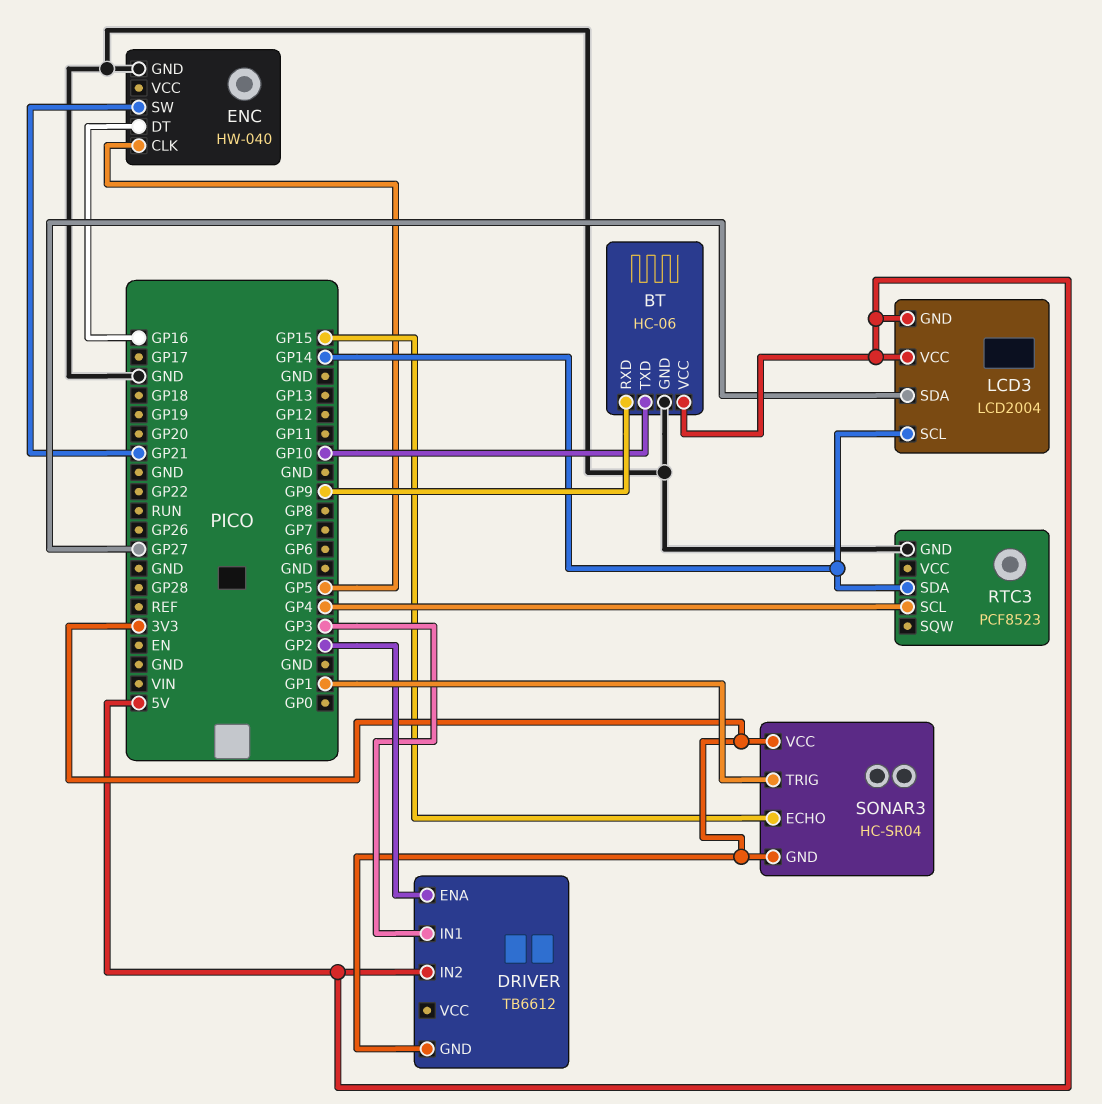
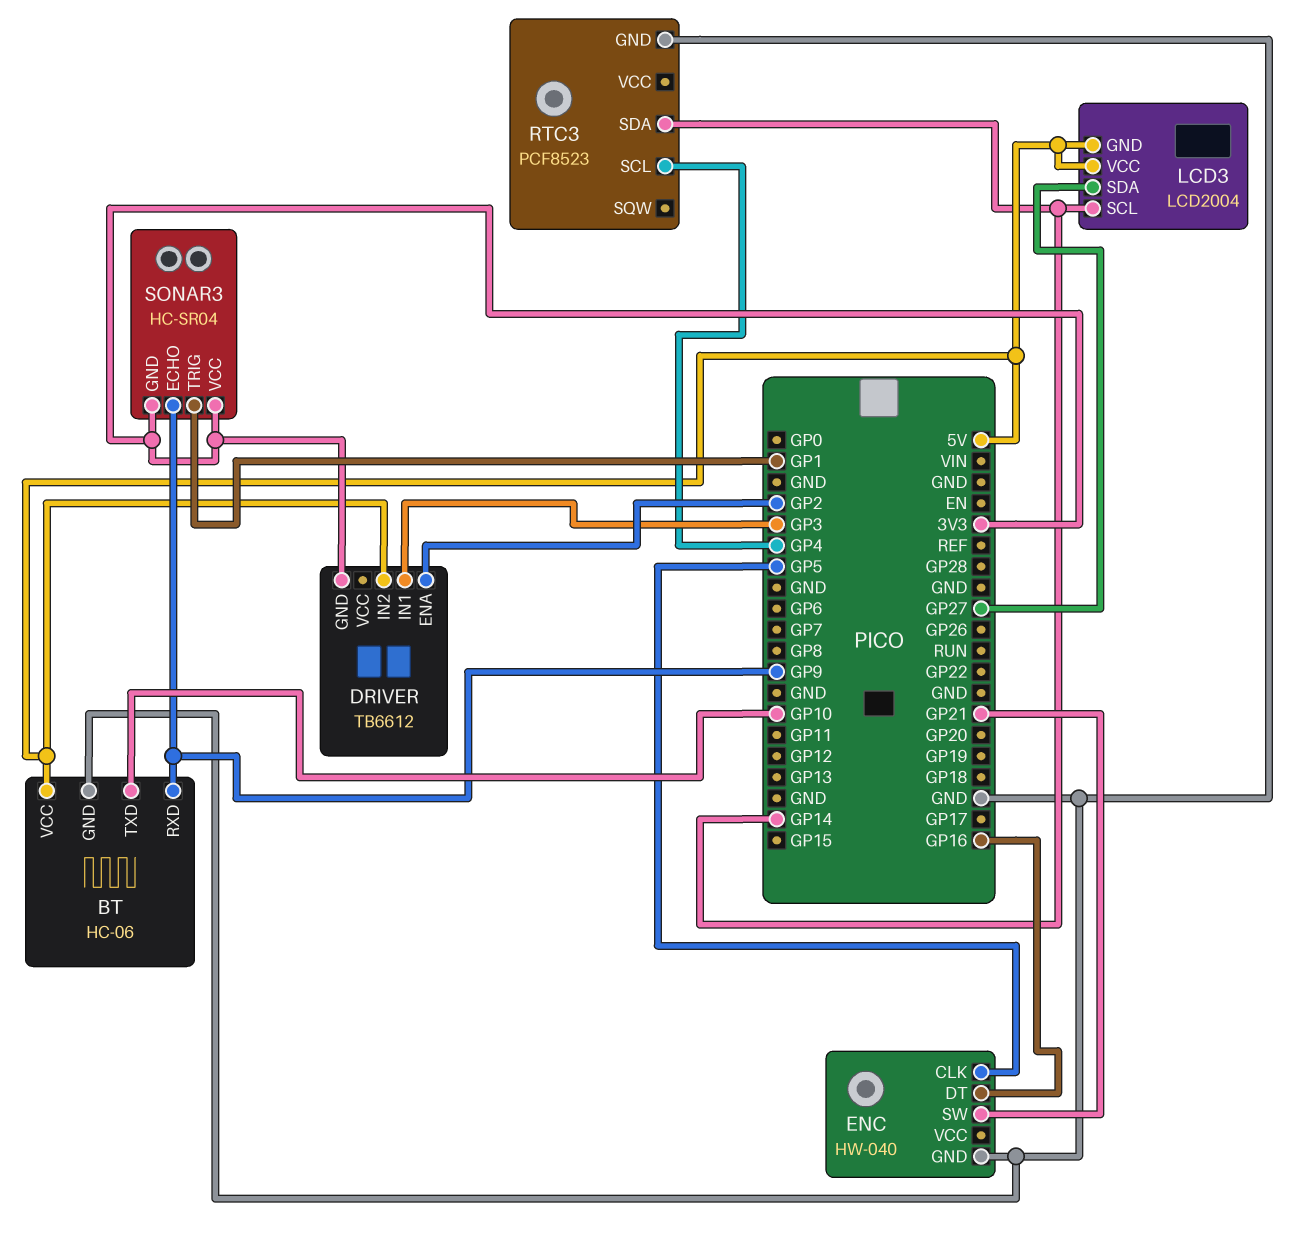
SONAR3 pin ECHO: GP15 -> GP9

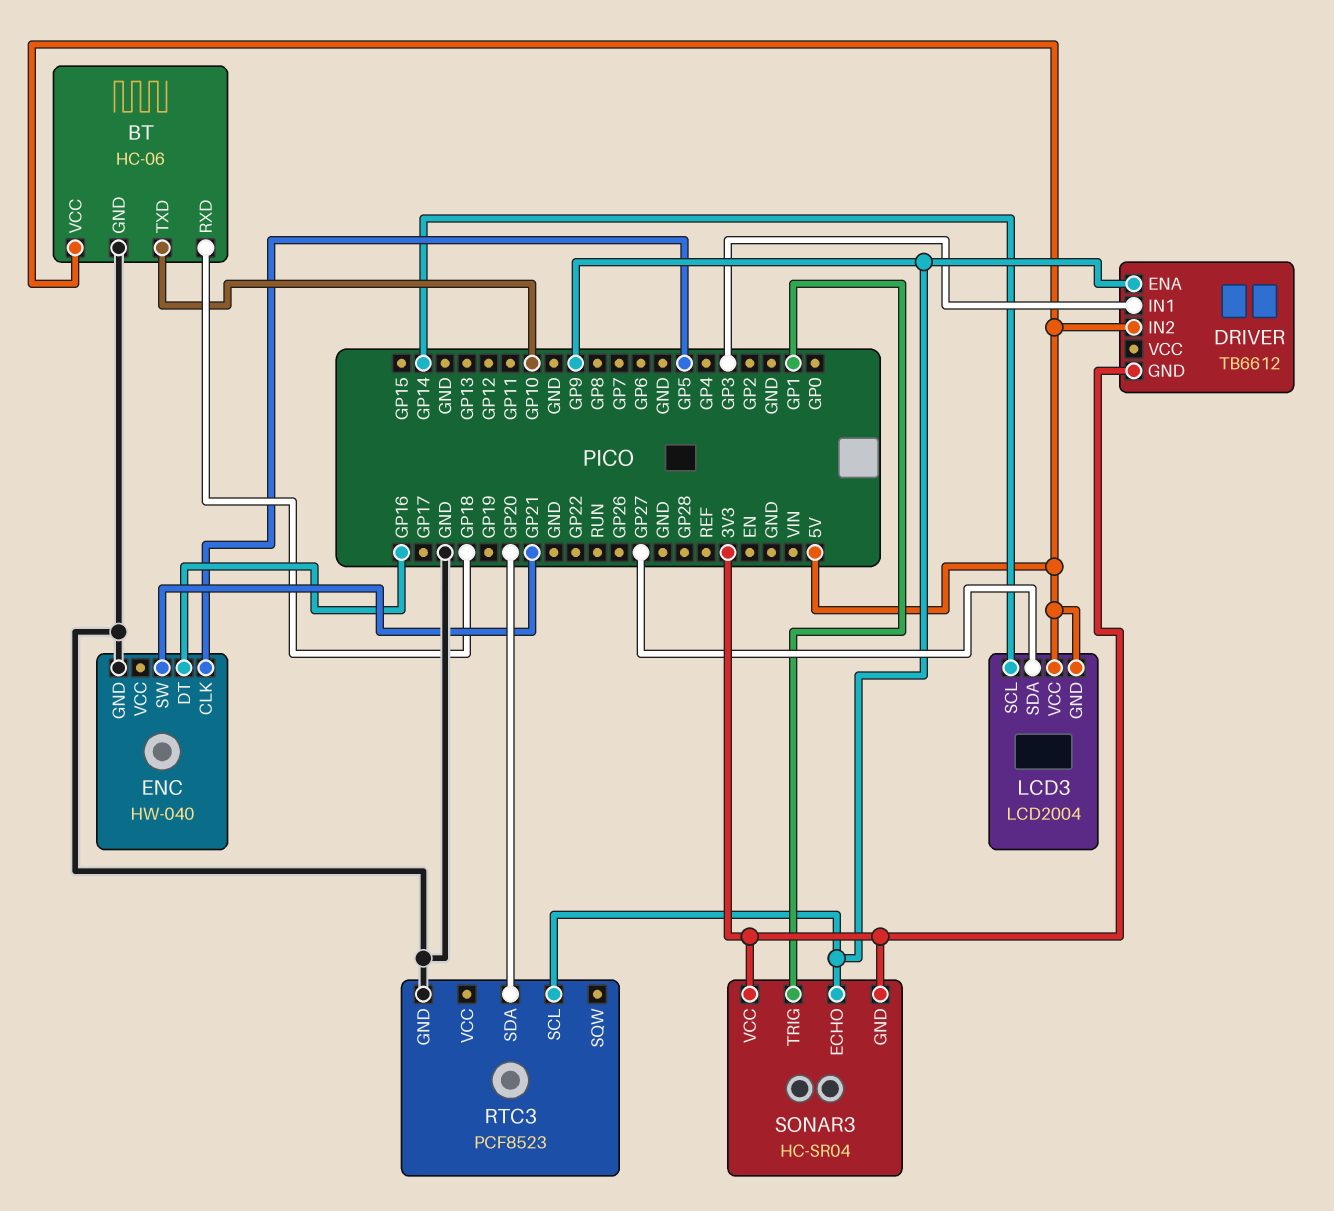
BT pin RXD: GP9 -> GP18
DRIVER pin ENA: GP2 -> GP9
RTC3 pin SCL: GP4 -> GP9
RTC3 pin SDA: GP14 -> GP20

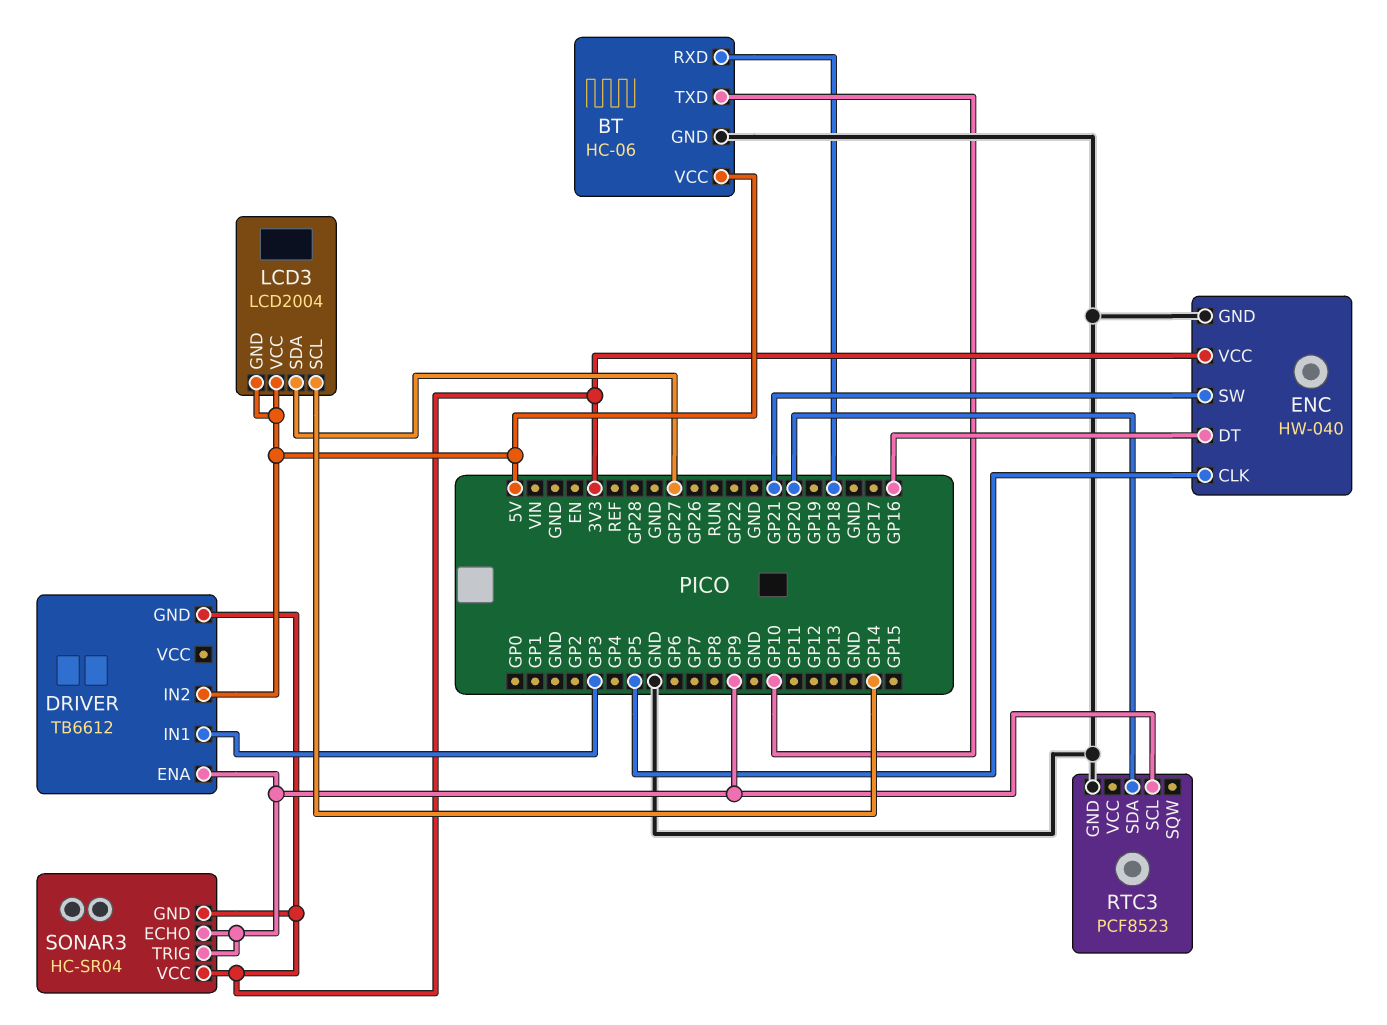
ENC pin VCC: none -> 3V3
SONAR3 pin TRIG: GP1 -> GP9

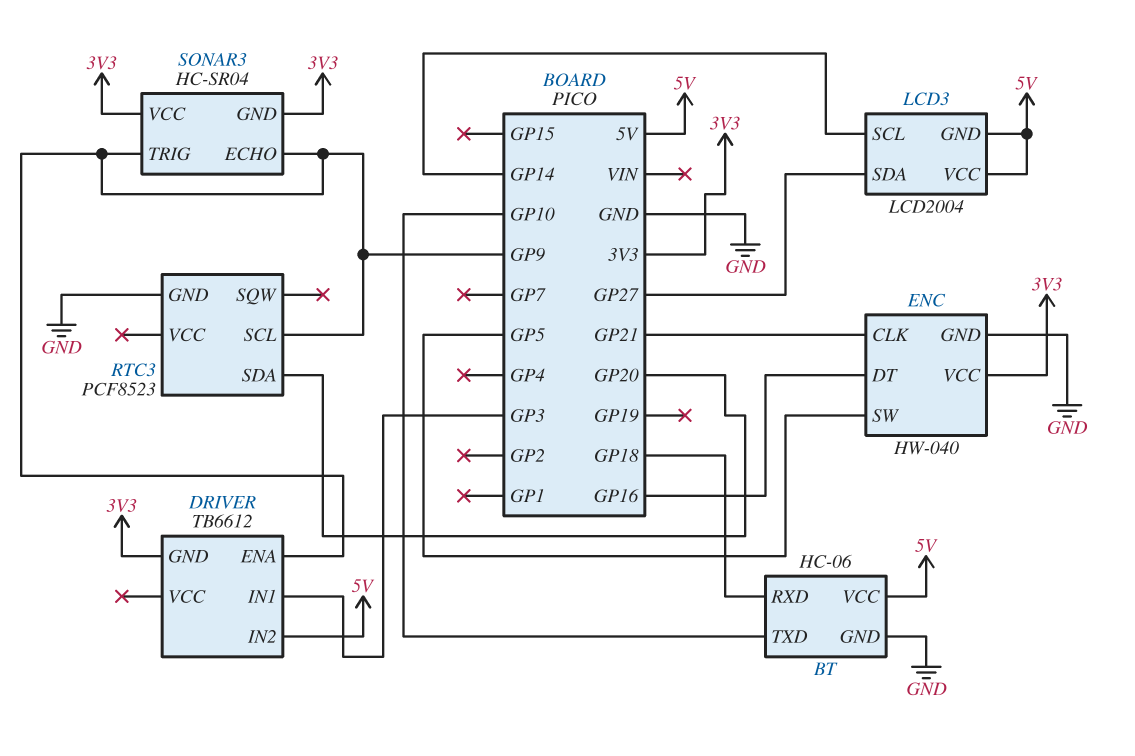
ENC pin CLK: GP5 -> GP21
ENC pin SW: GP21 -> GP5

